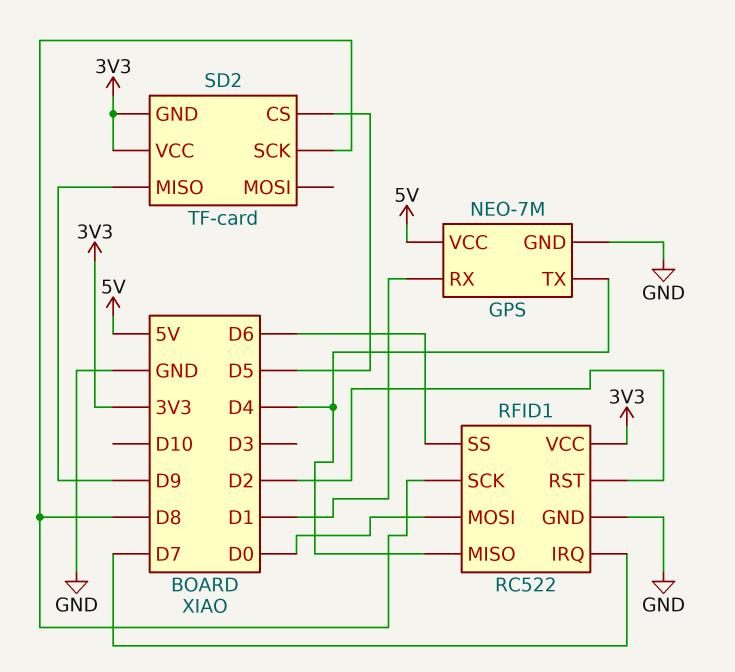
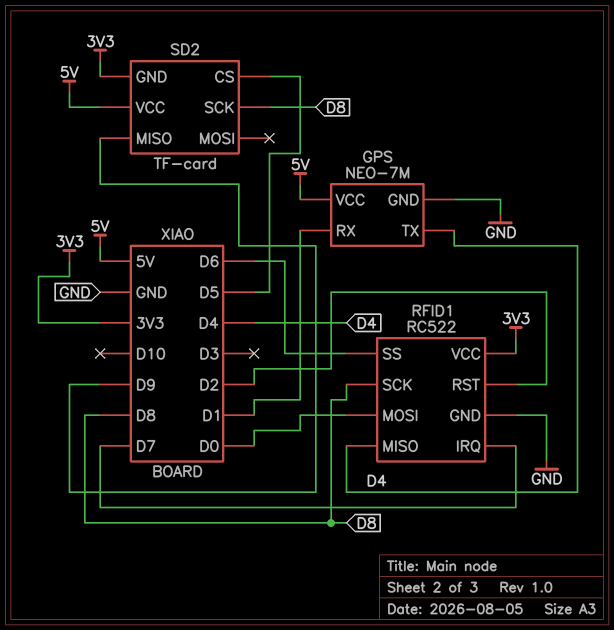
SD2 pin VCC: 3V3 -> 5V

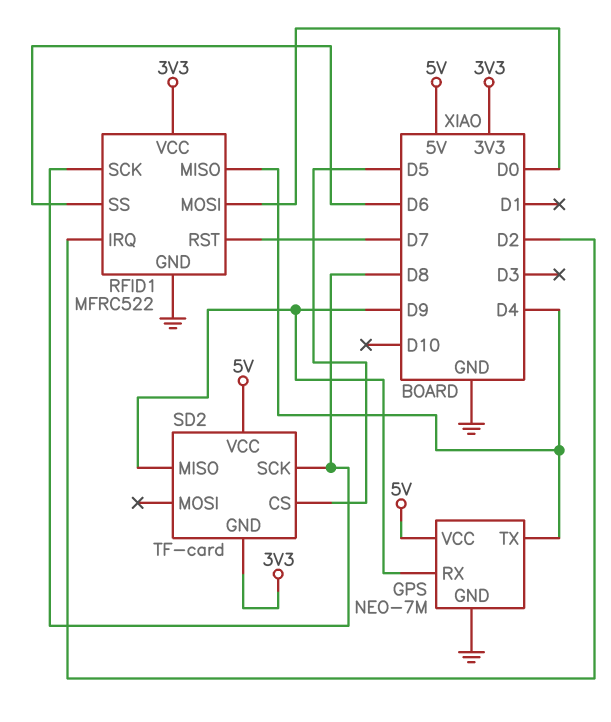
GPS pin RX: D1 -> D9
RFID1: RC522 -> MFRC522
RFID1 pin IRQ: D7 -> D2
RFID1 pin RST: D2 -> D7

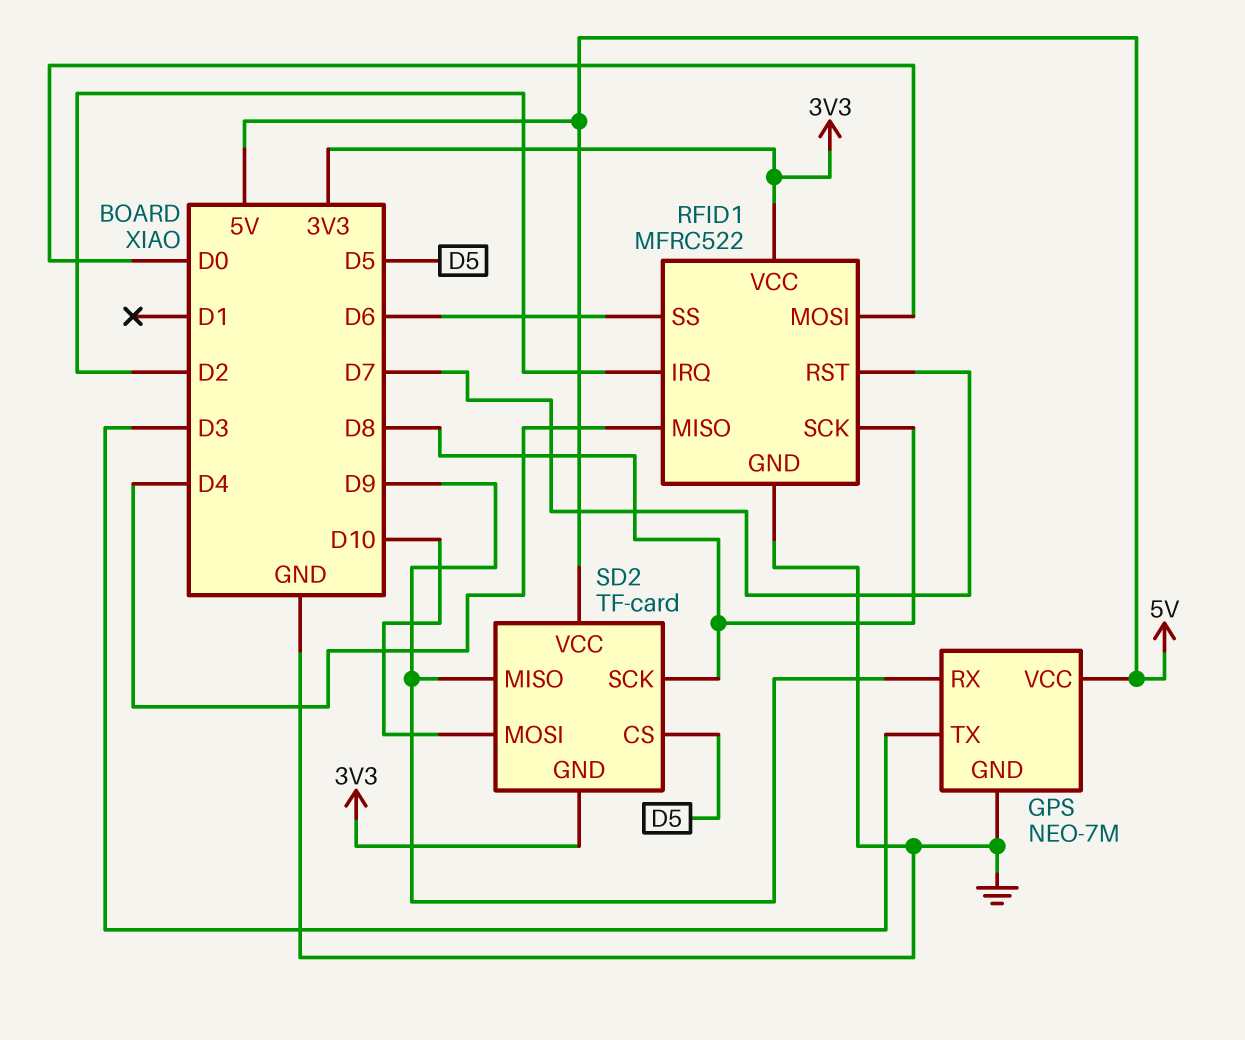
GPS pin TX: D4 -> D3
SD2 pin MOSI: none -> D10

